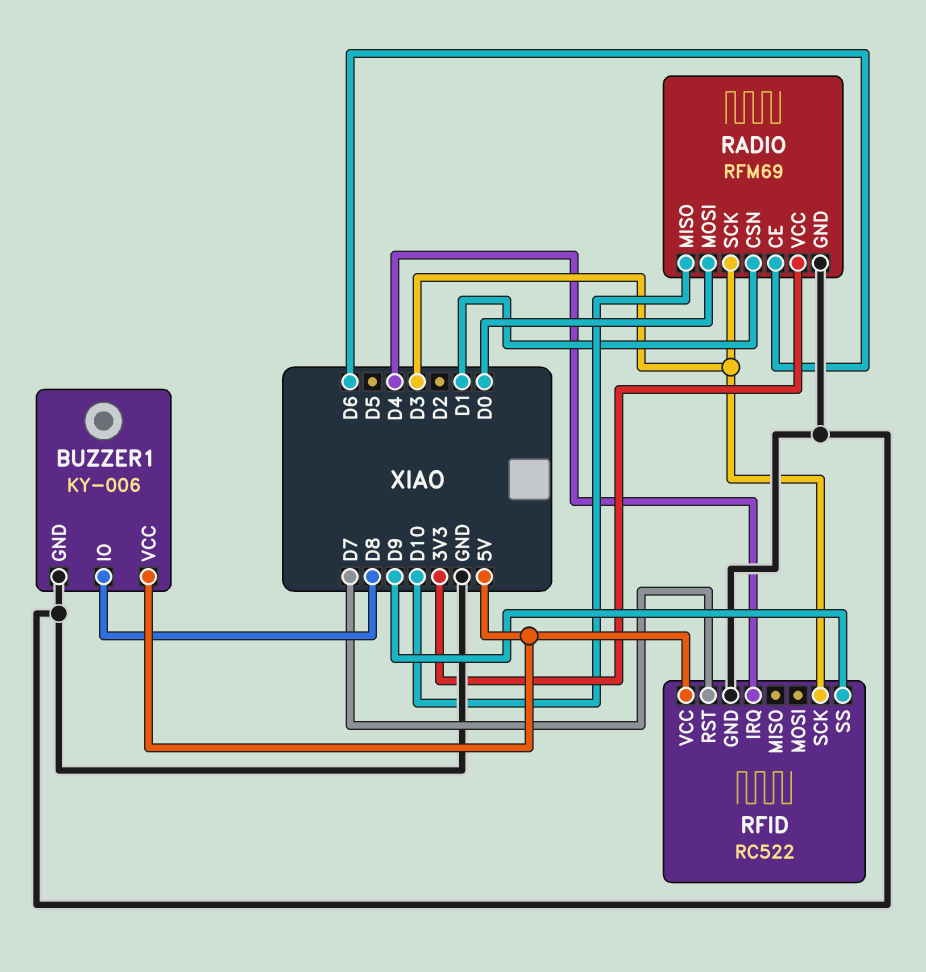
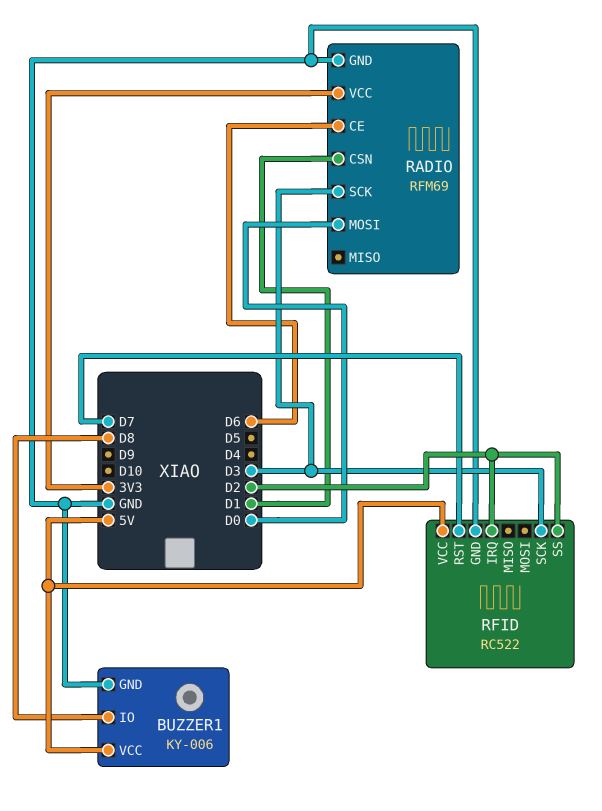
RADIO pin MISO: D10 -> none
RFID pin IRQ: D4 -> D2
RFID pin SS: D9 -> D2

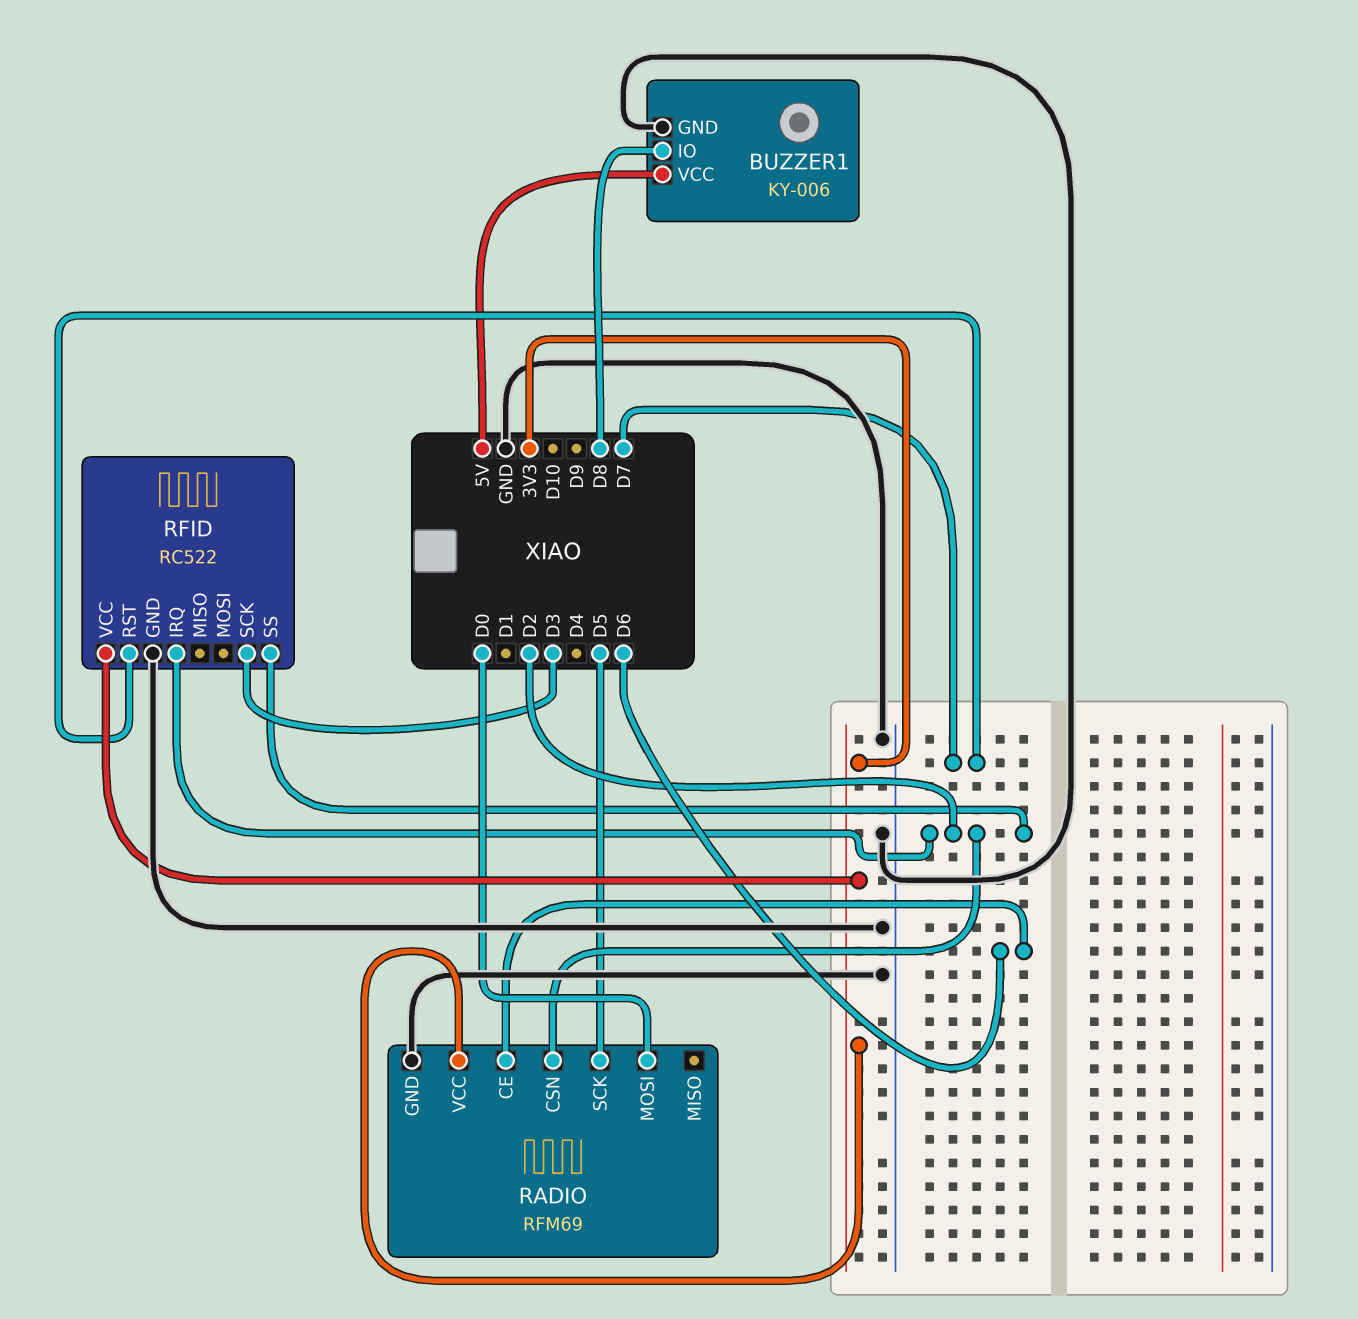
RADIO pin CSN: D1 -> D2
RADIO pin SCK: D3 -> D5
RFID pin VCC: 5V -> 3V3

